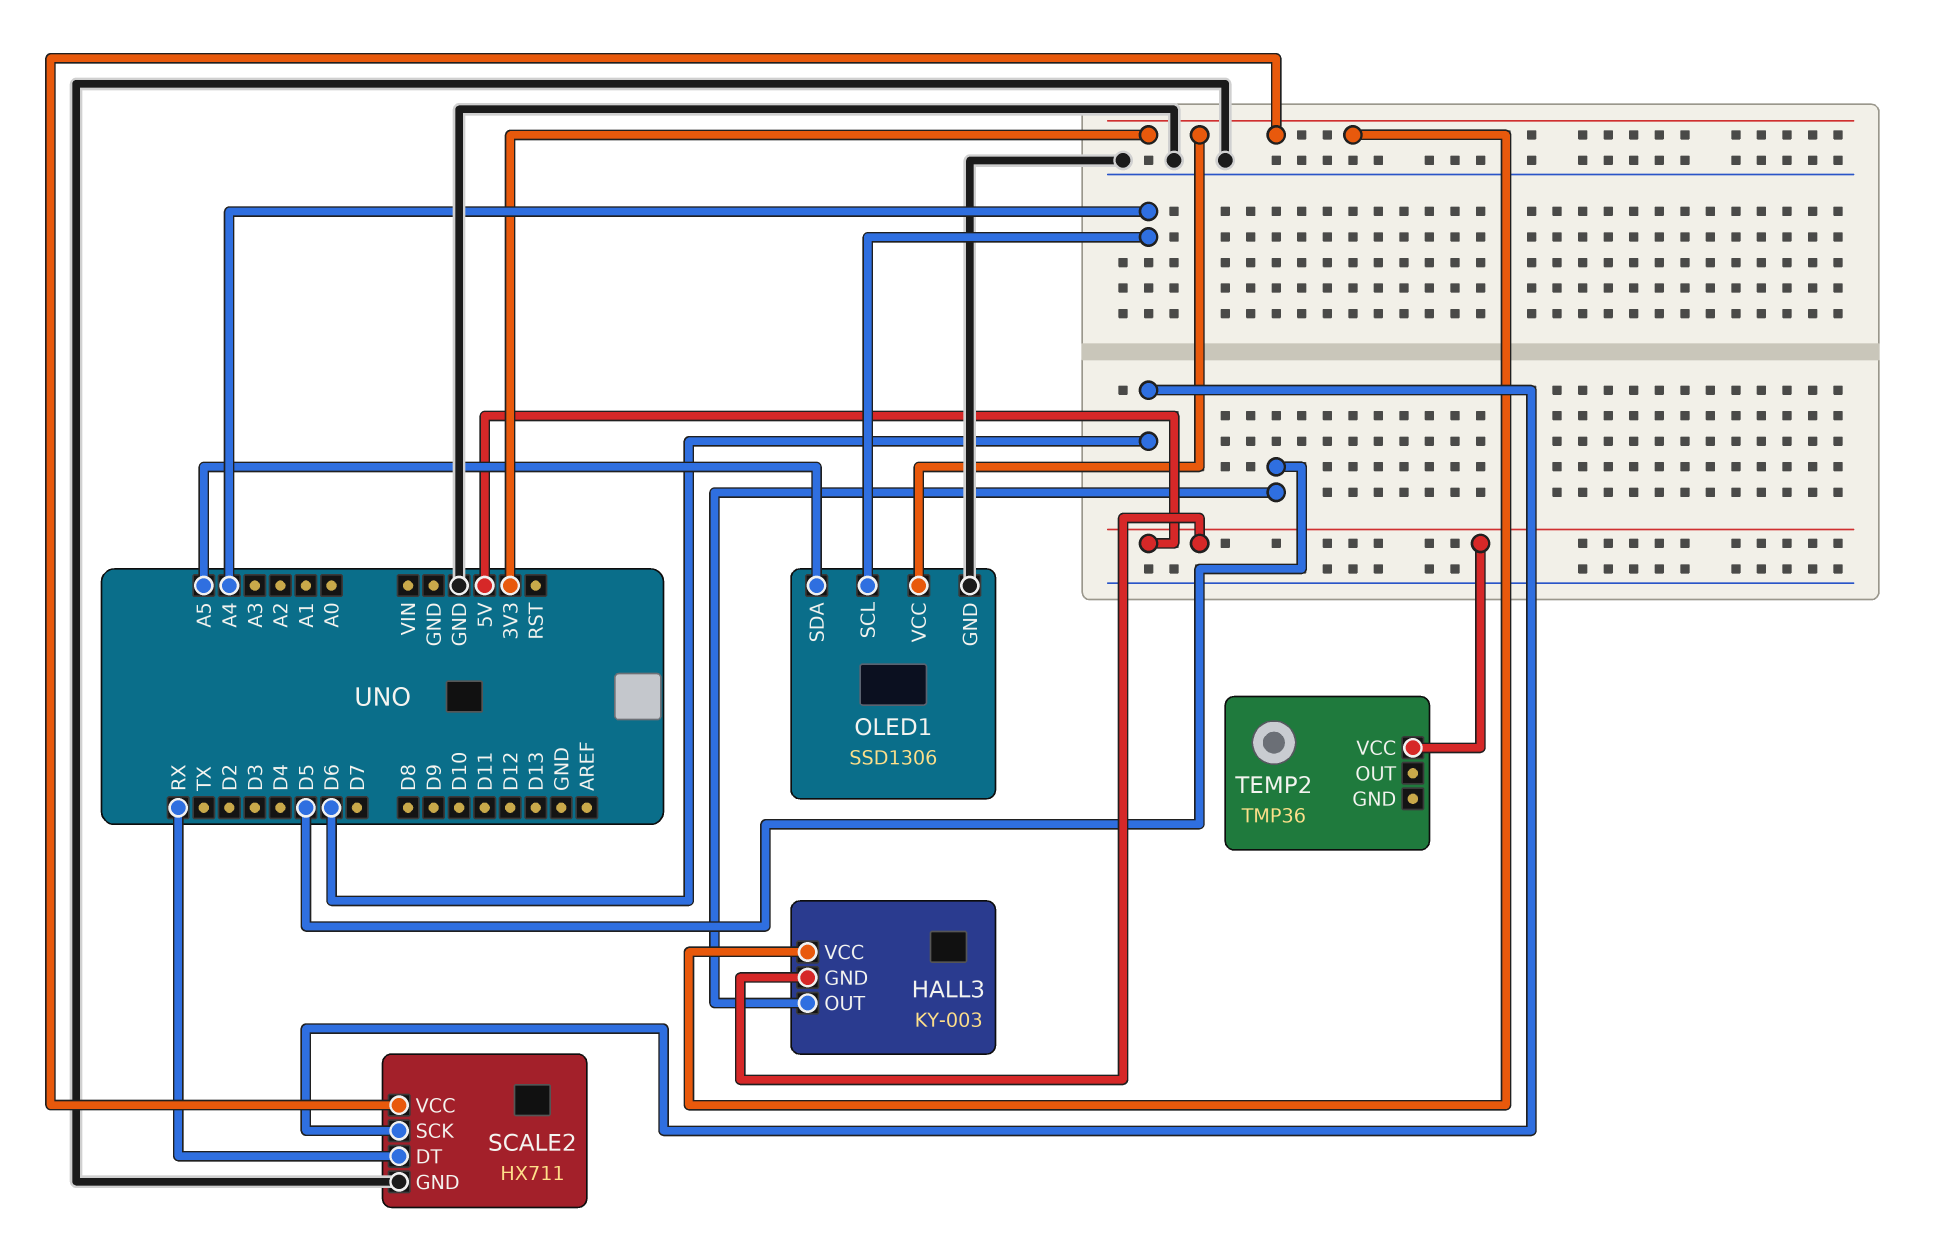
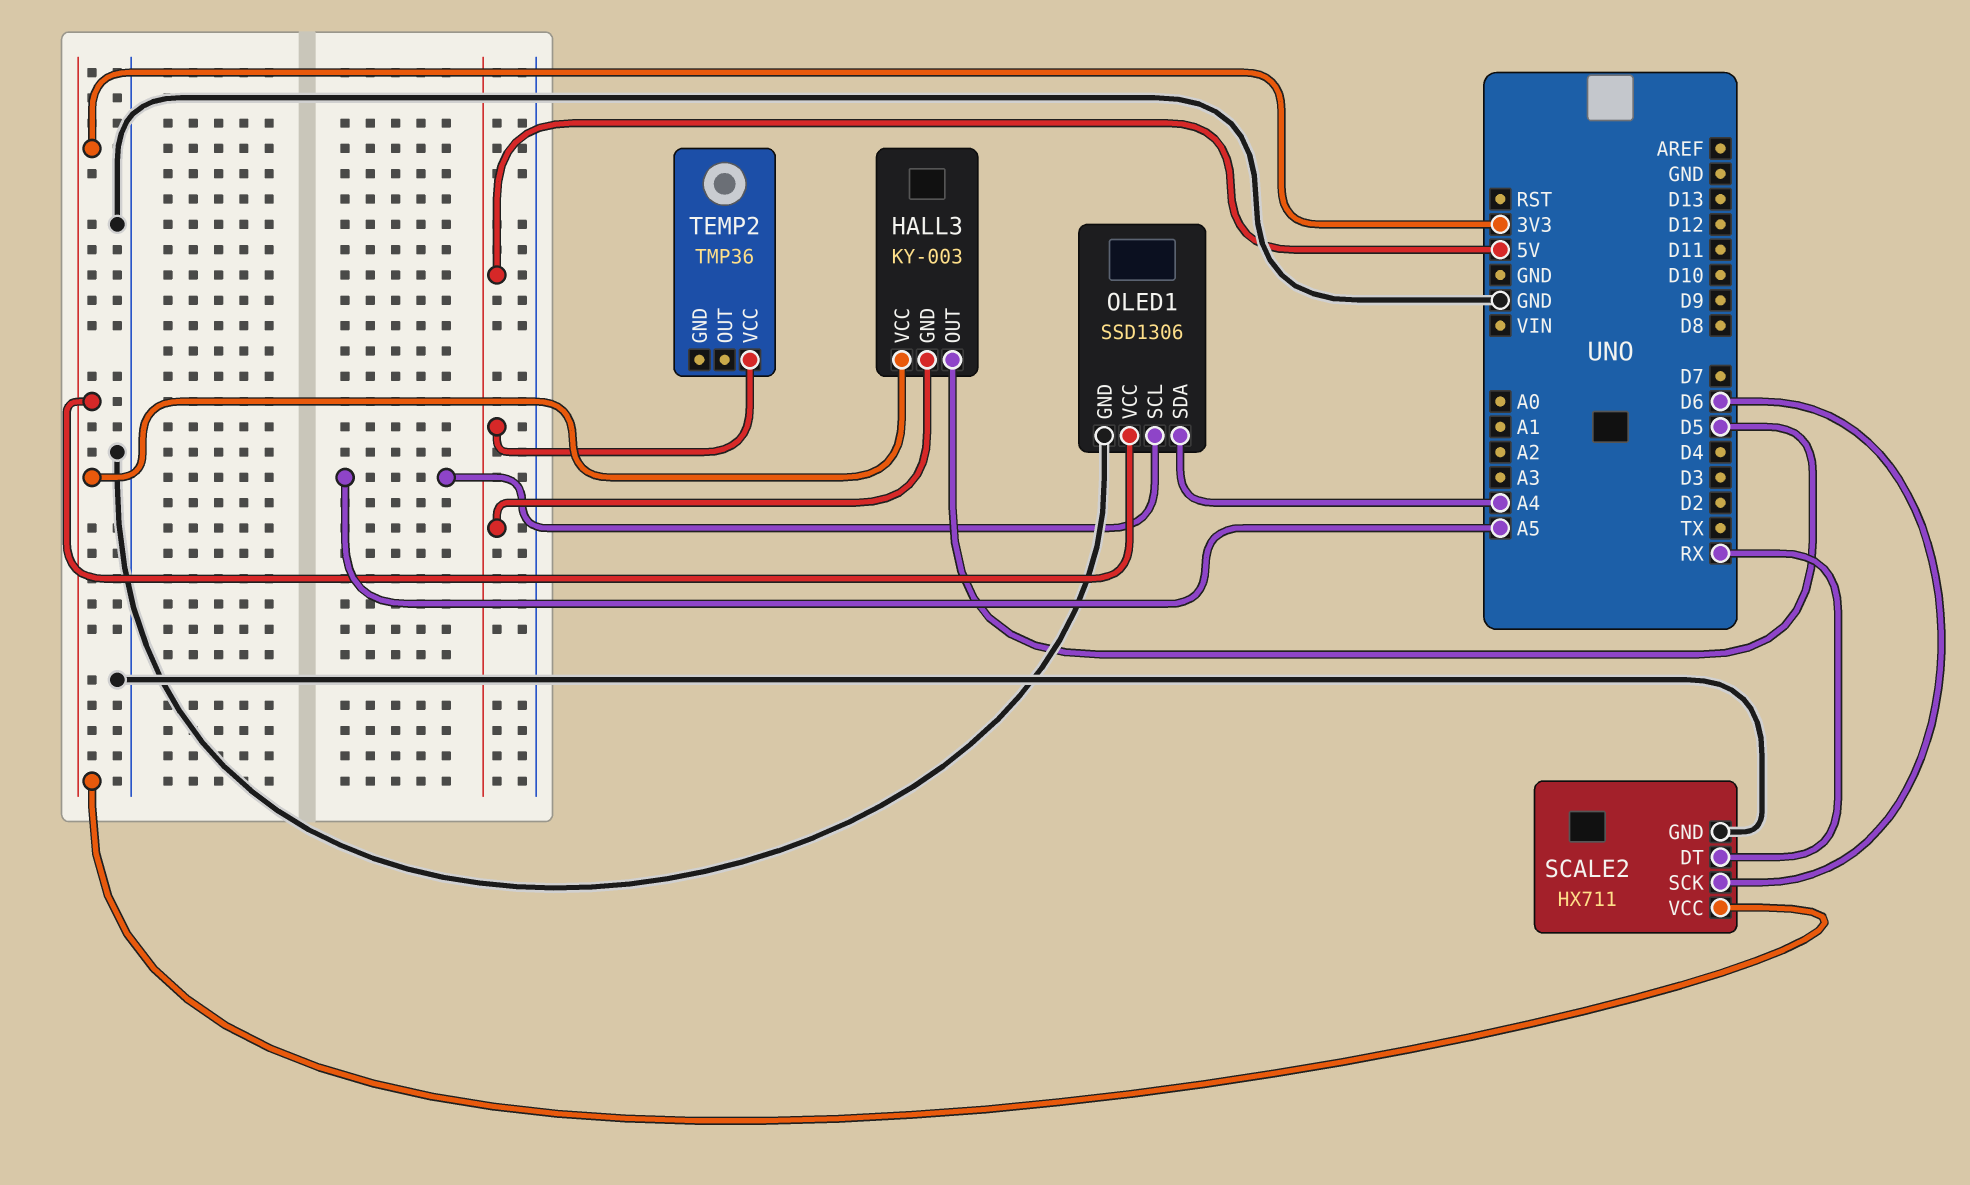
OLED1 pin SCL: A4 -> A5
OLED1 pin SDA: A5 -> A4

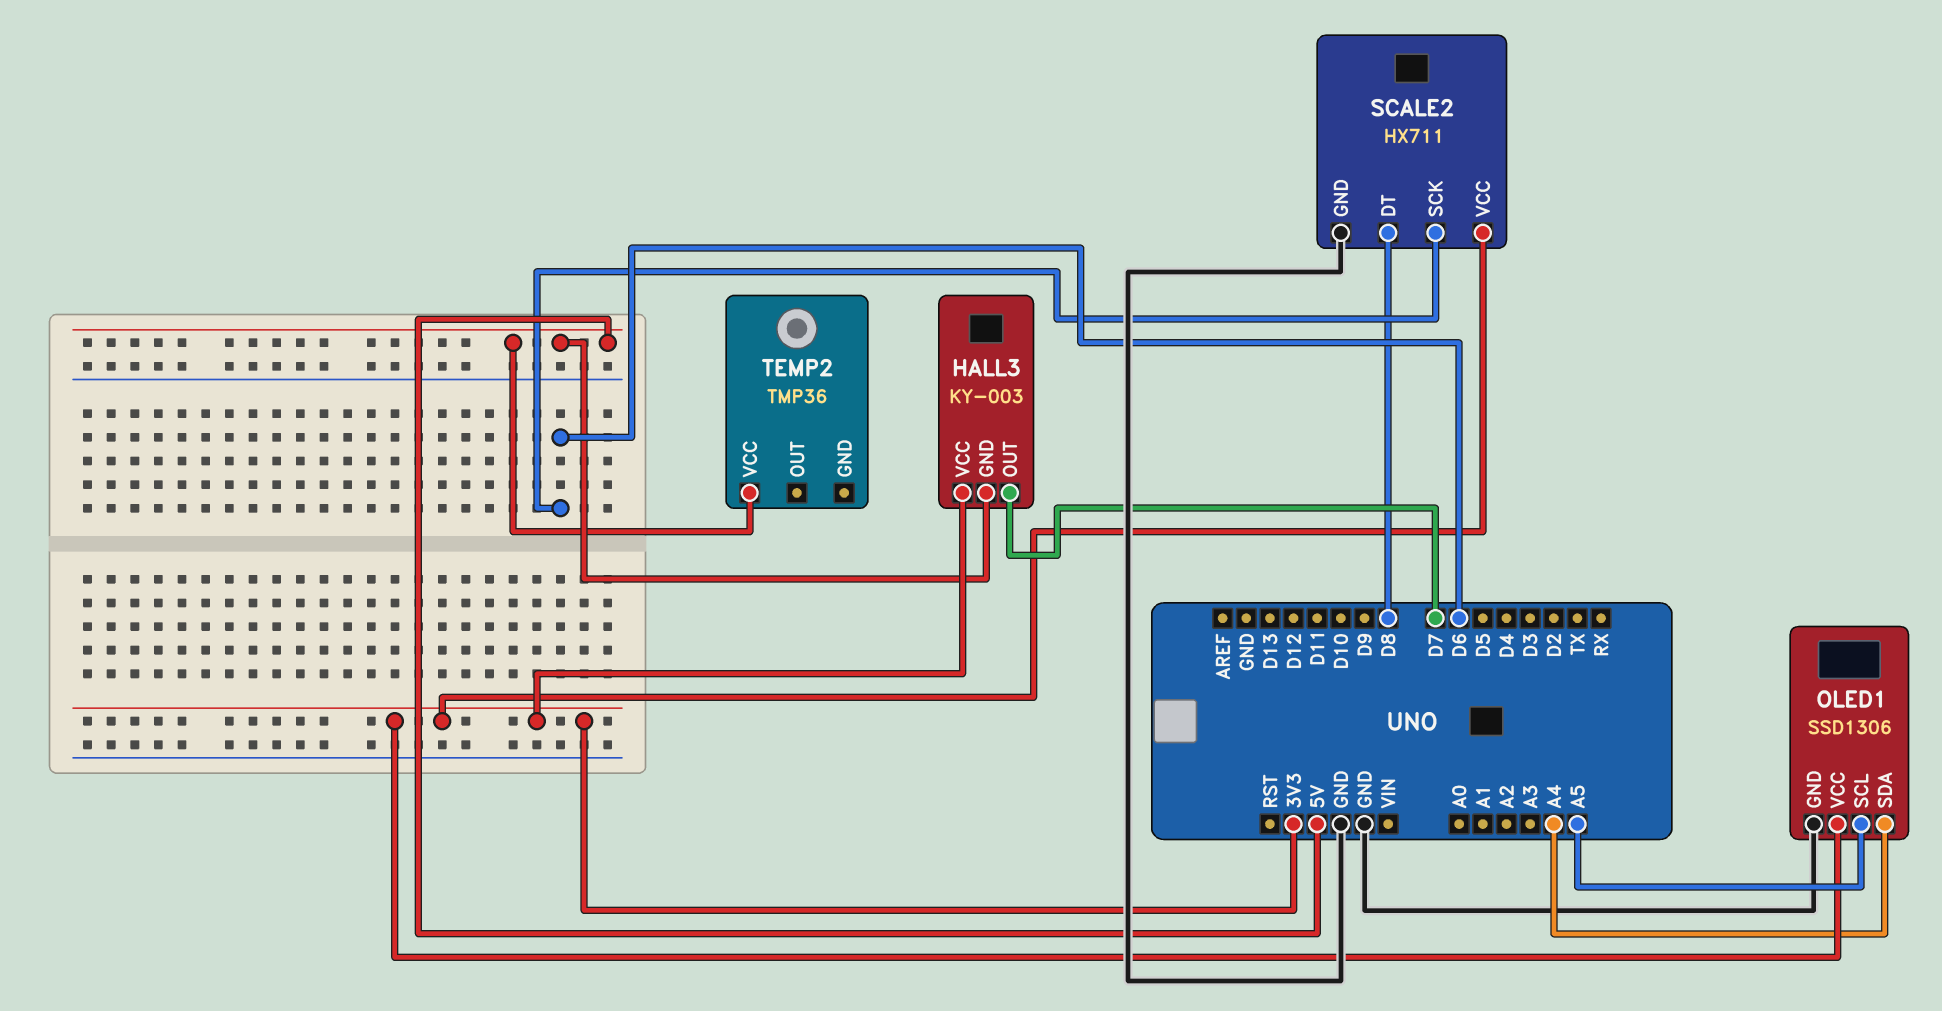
HALL3 pin OUT: D5 -> D7
SCALE2 pin DT: RX -> D8

